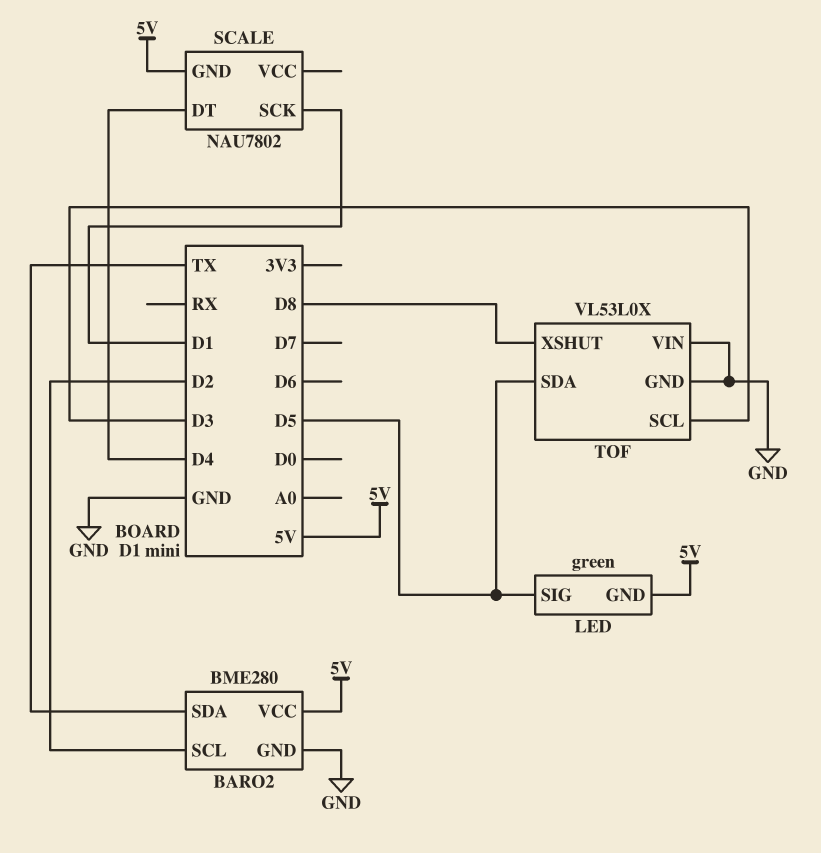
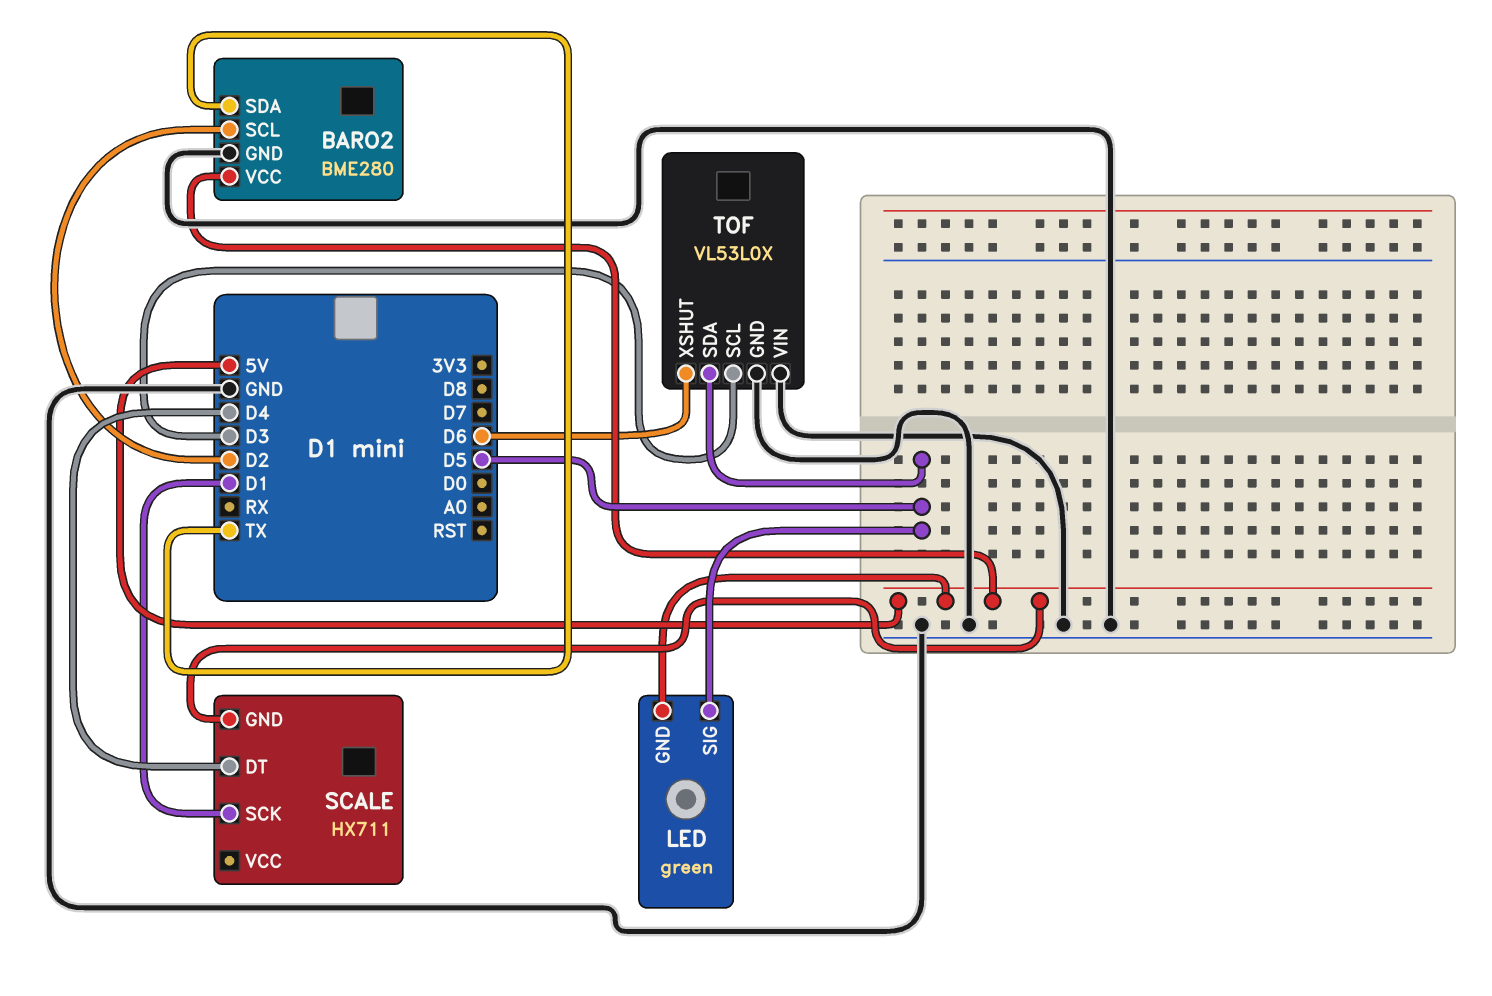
SCALE: NAU7802 -> HX711
TOF pin XSHUT: D8 -> D6

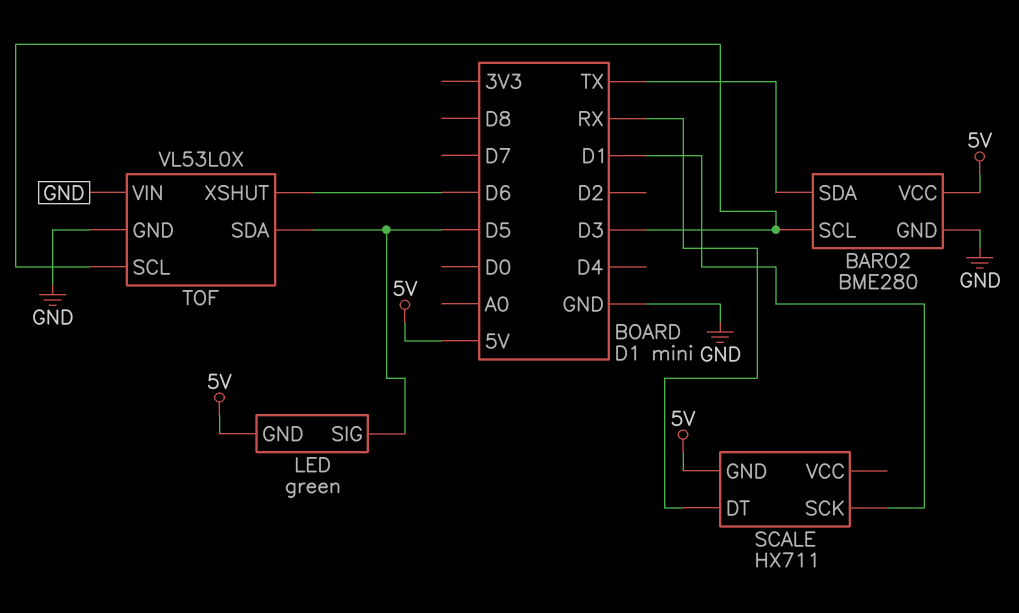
BARO2 pin SCL: D2 -> D3
SCALE pin DT: D4 -> RX

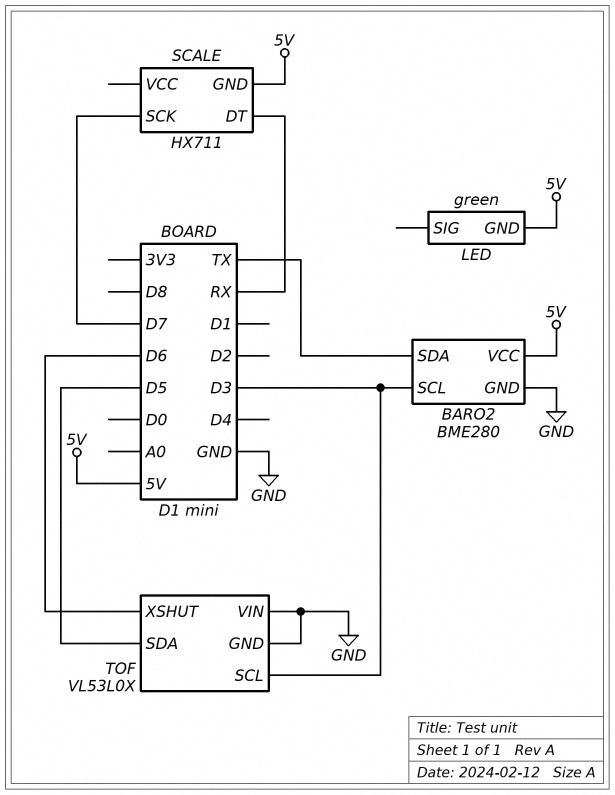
LED pin SIG: D5 -> none
SCALE pin SCK: D1 -> D7

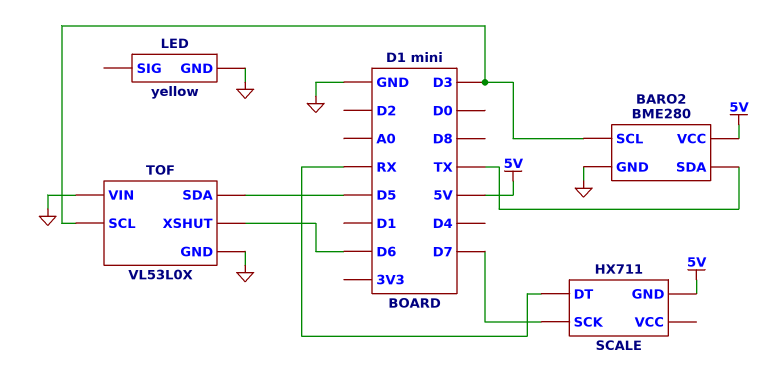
LED: green -> yellow
LED pin GND: 5V -> GND

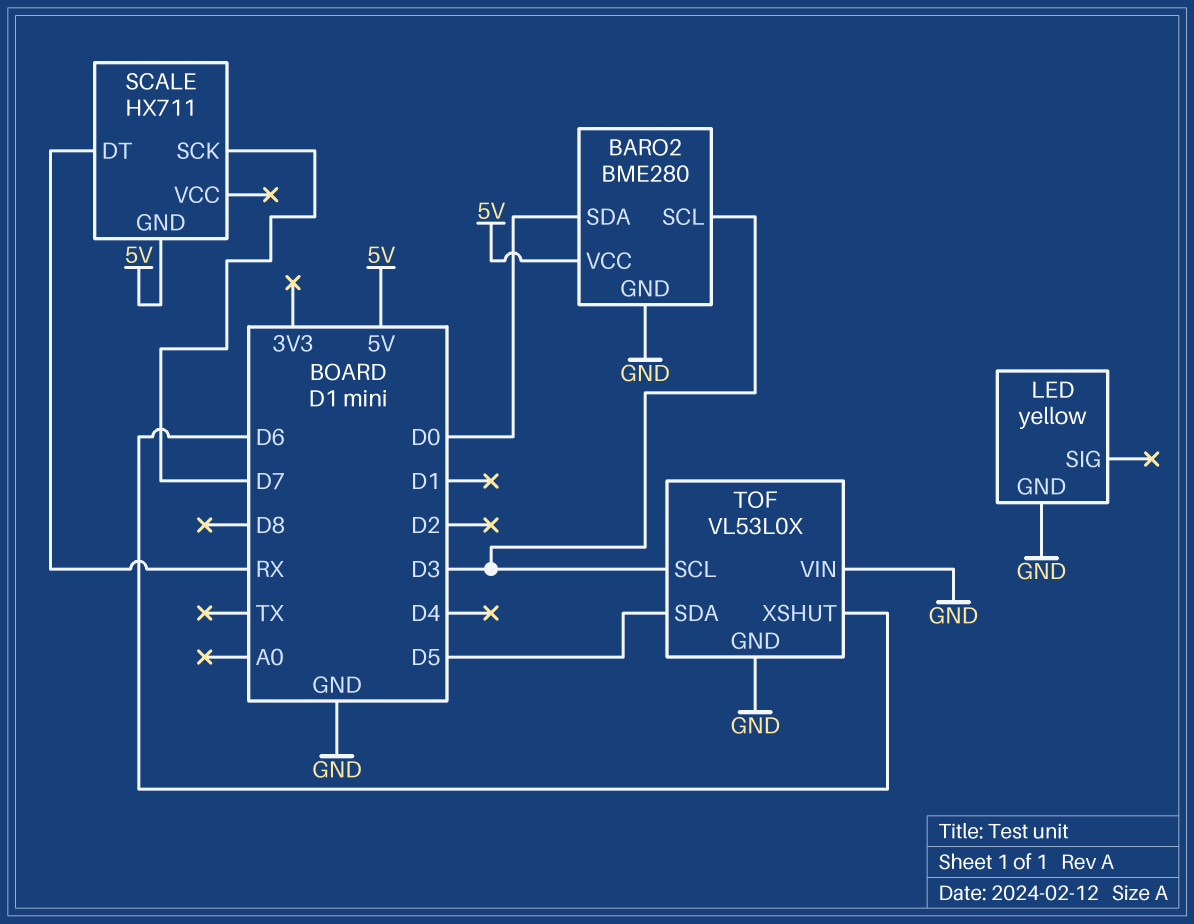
BARO2 pin SDA: TX -> D0

